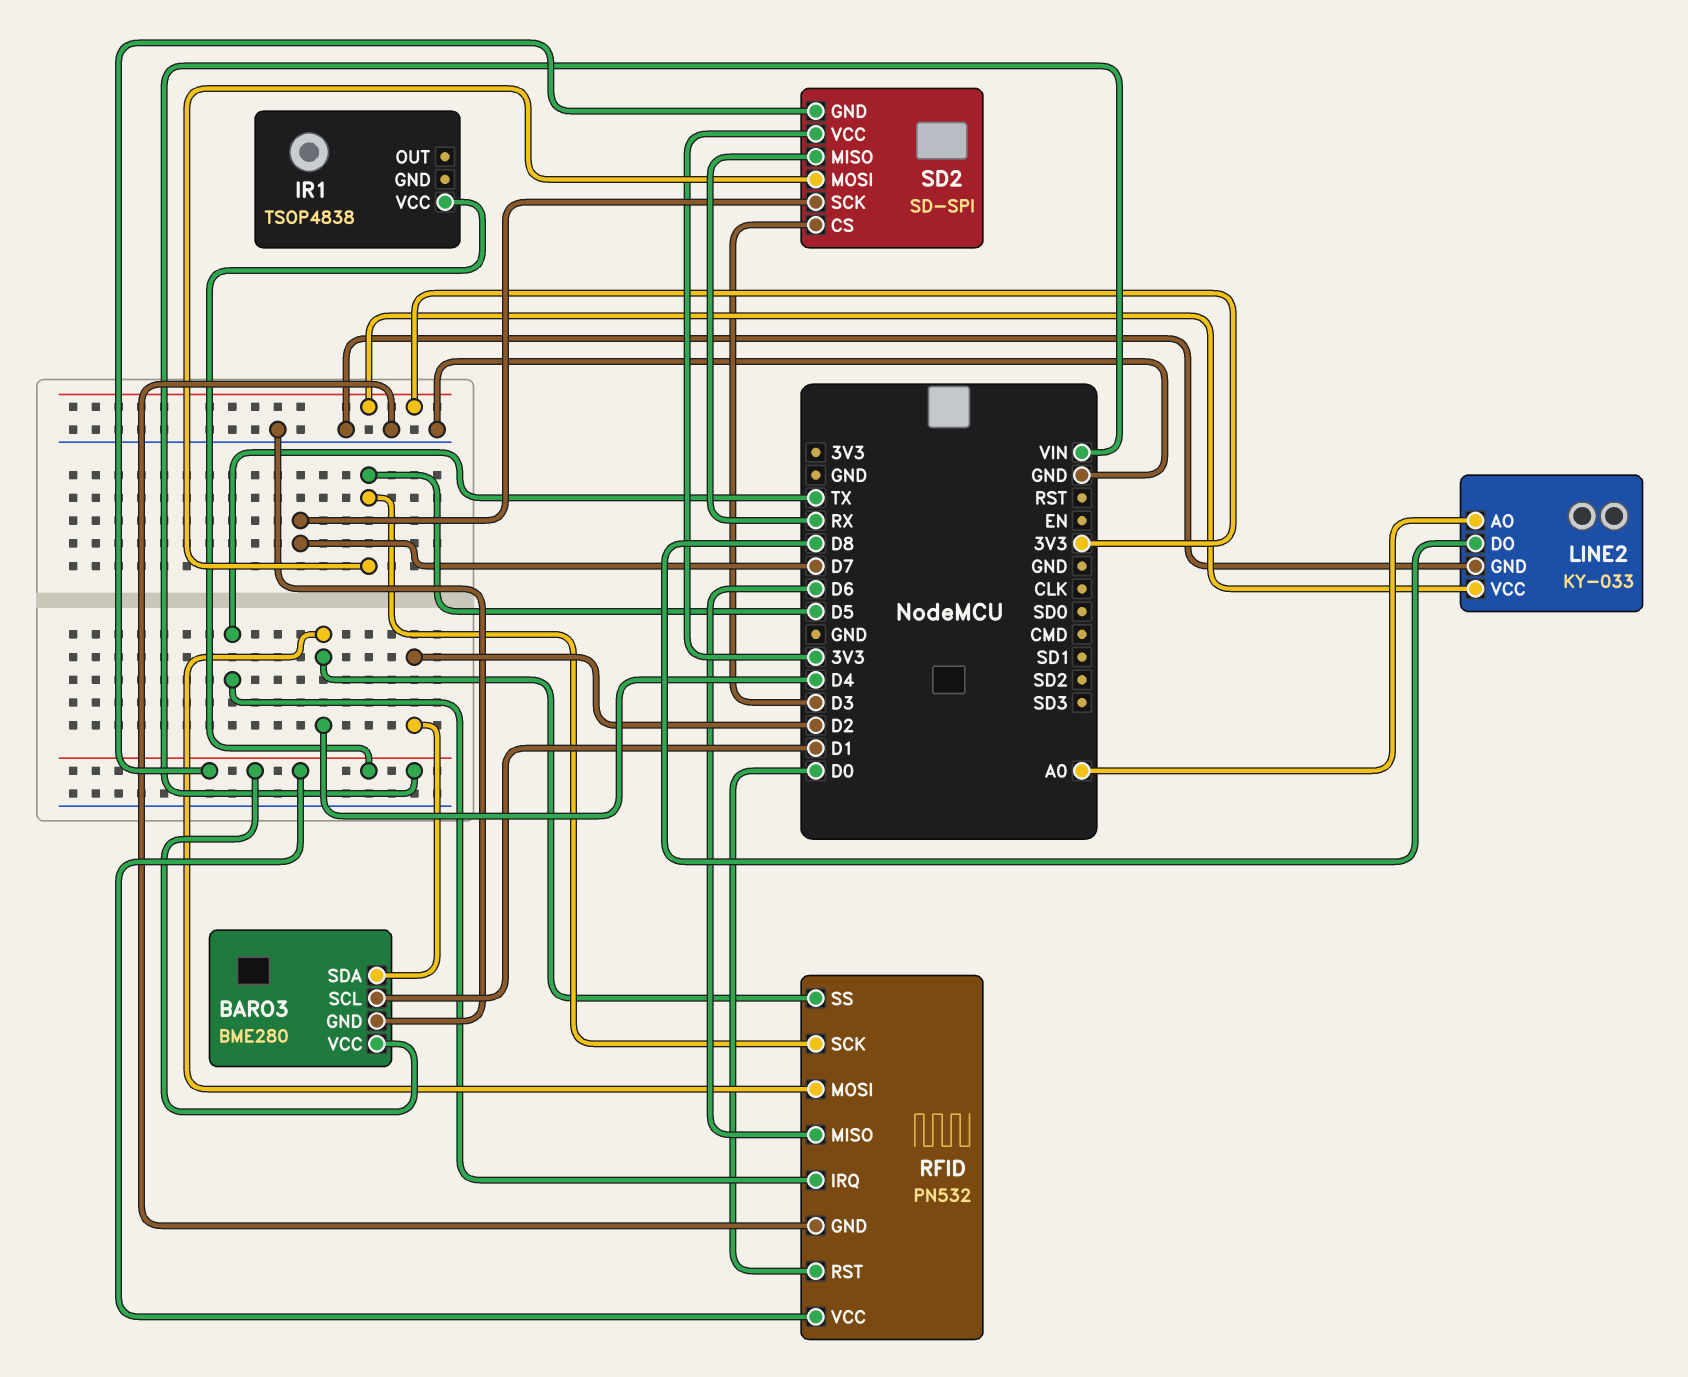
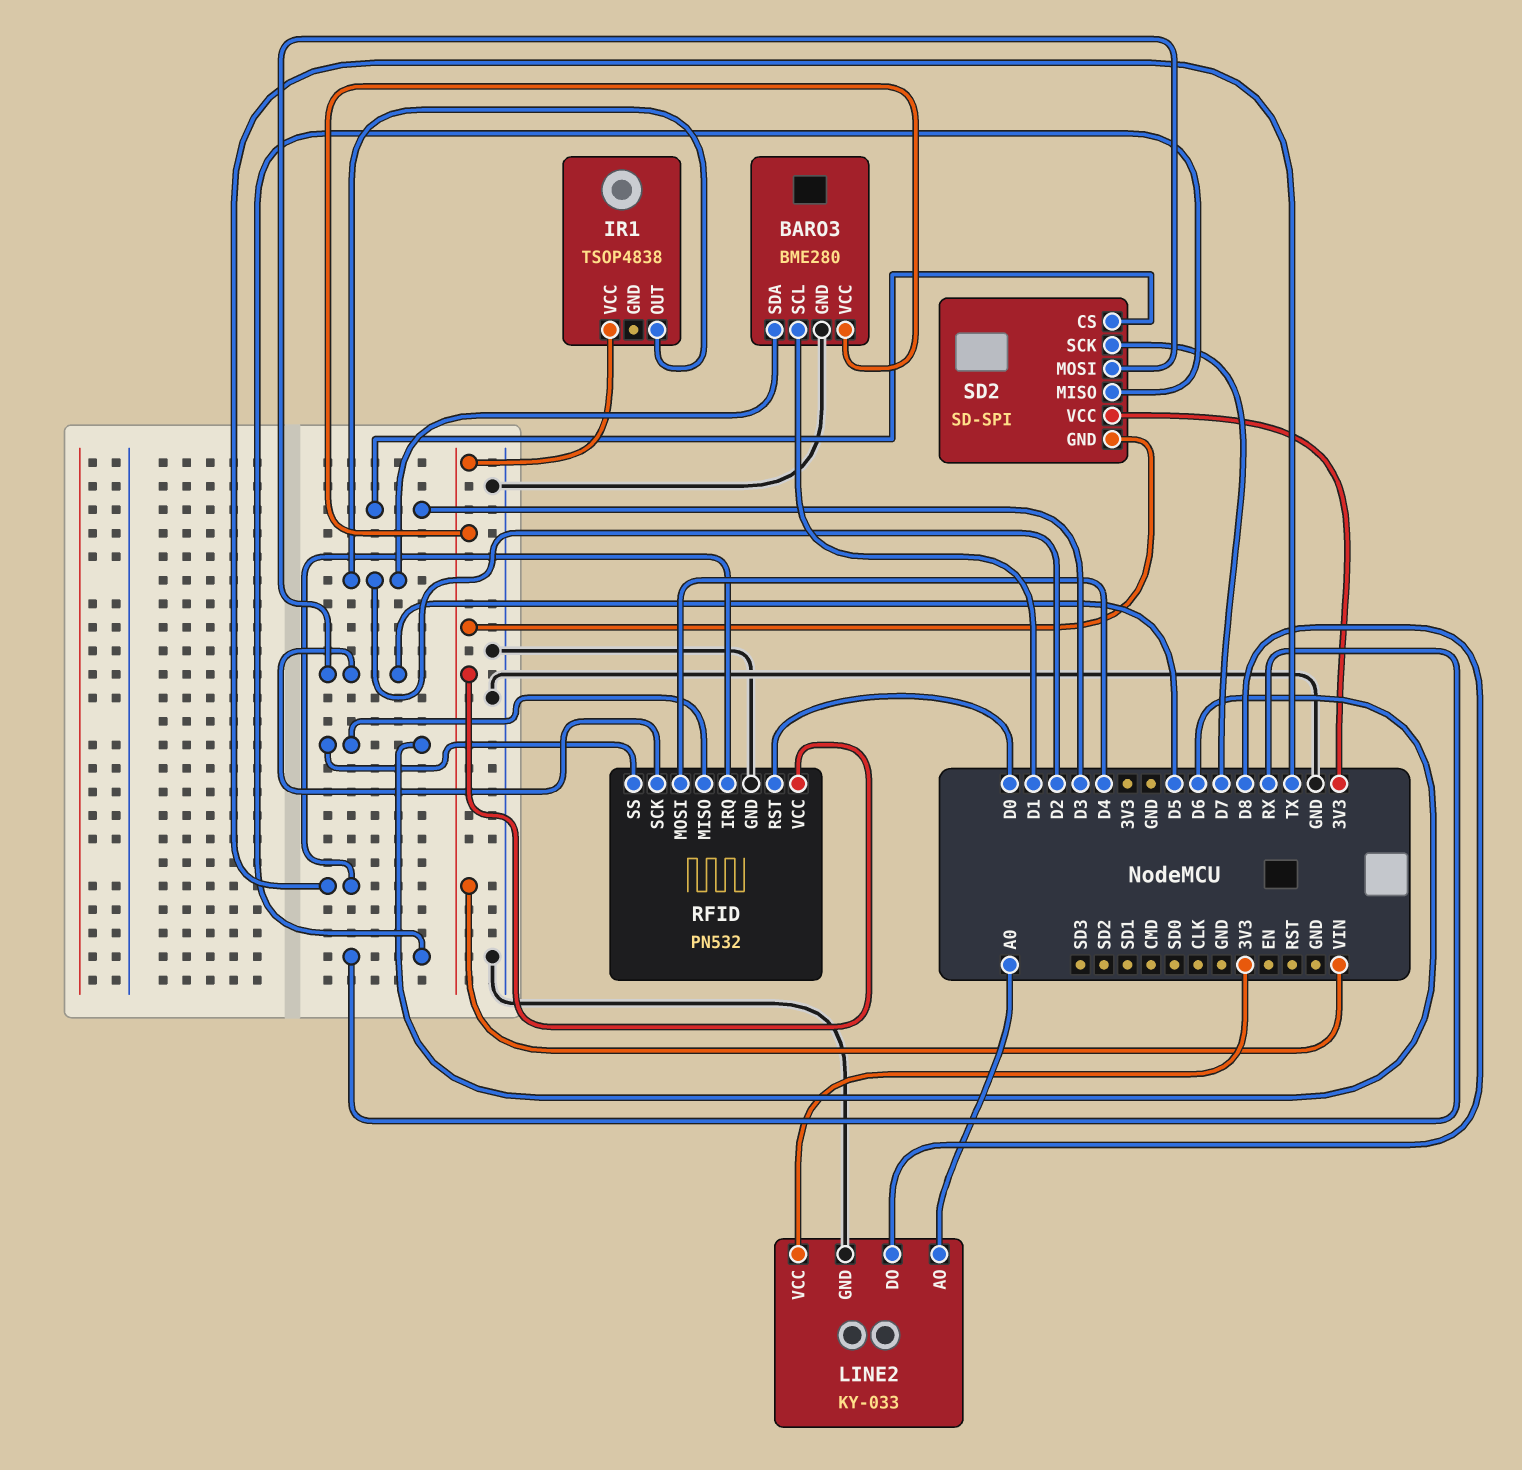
IR1 pin OUT: none -> D2
RFID pin SS: D4 -> D6

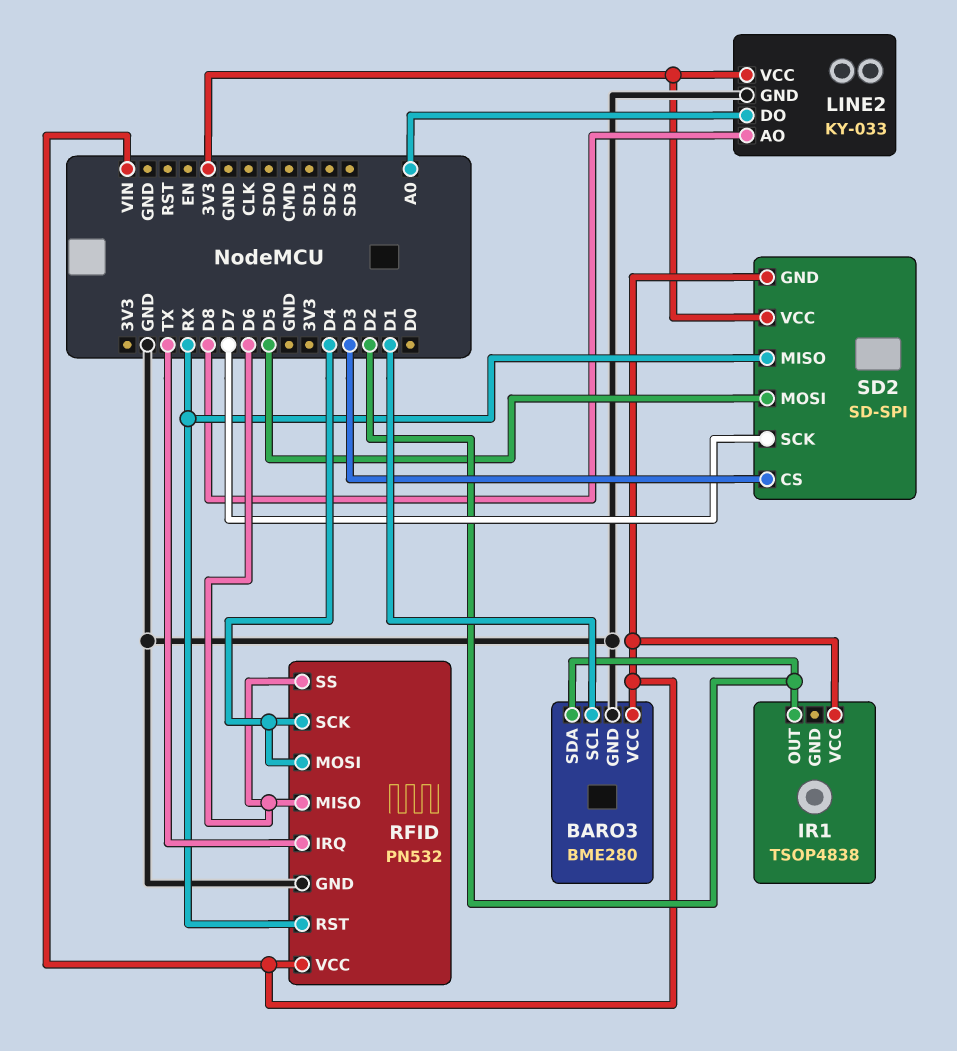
LINE2 pin AO: A0 -> D8
LINE2 pin DO: D8 -> A0
RFID pin RST: D0 -> RX
RFID pin SCK: D5 -> D4

